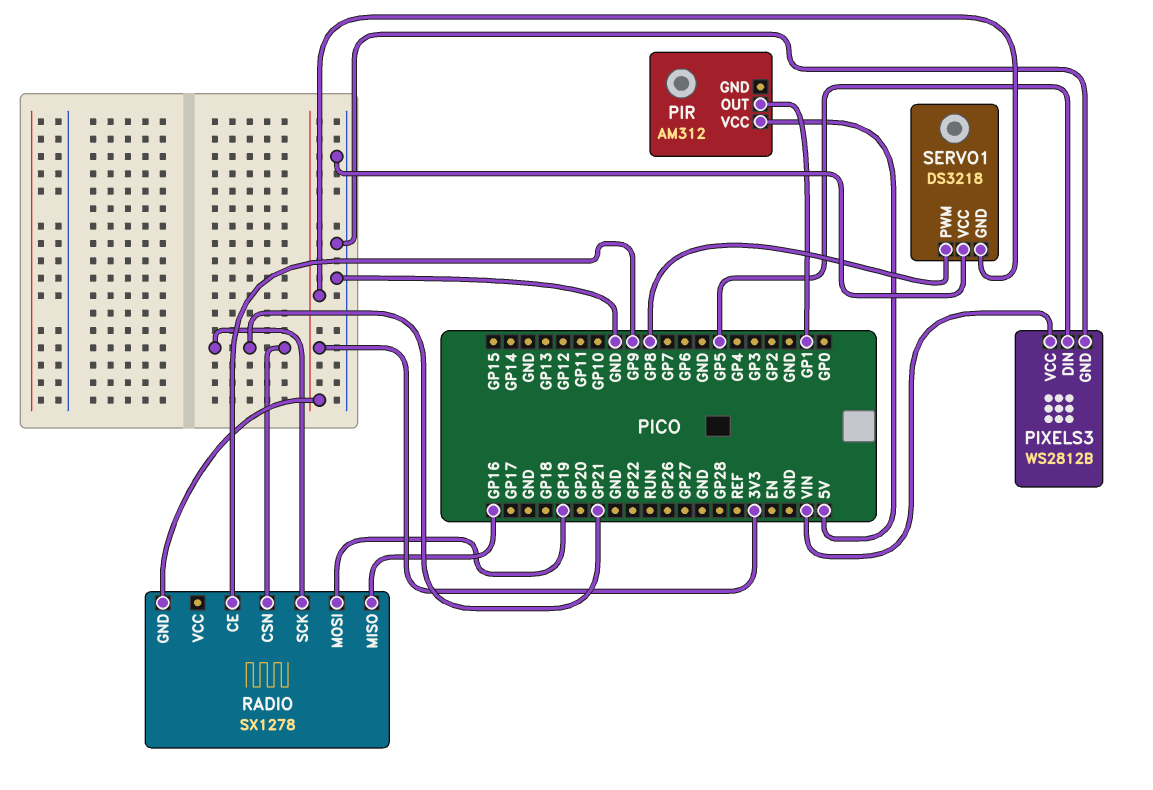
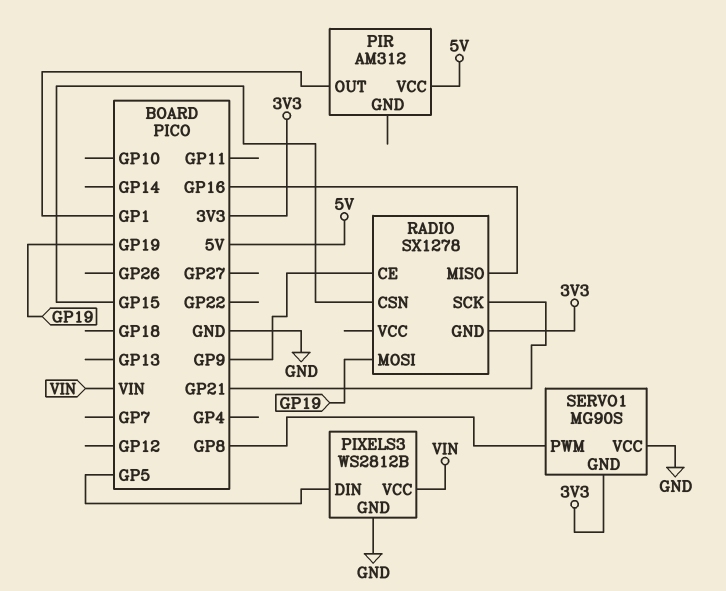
RADIO pin CSN: GP21 -> GP15
SERVO1: DS3218 -> MG90S

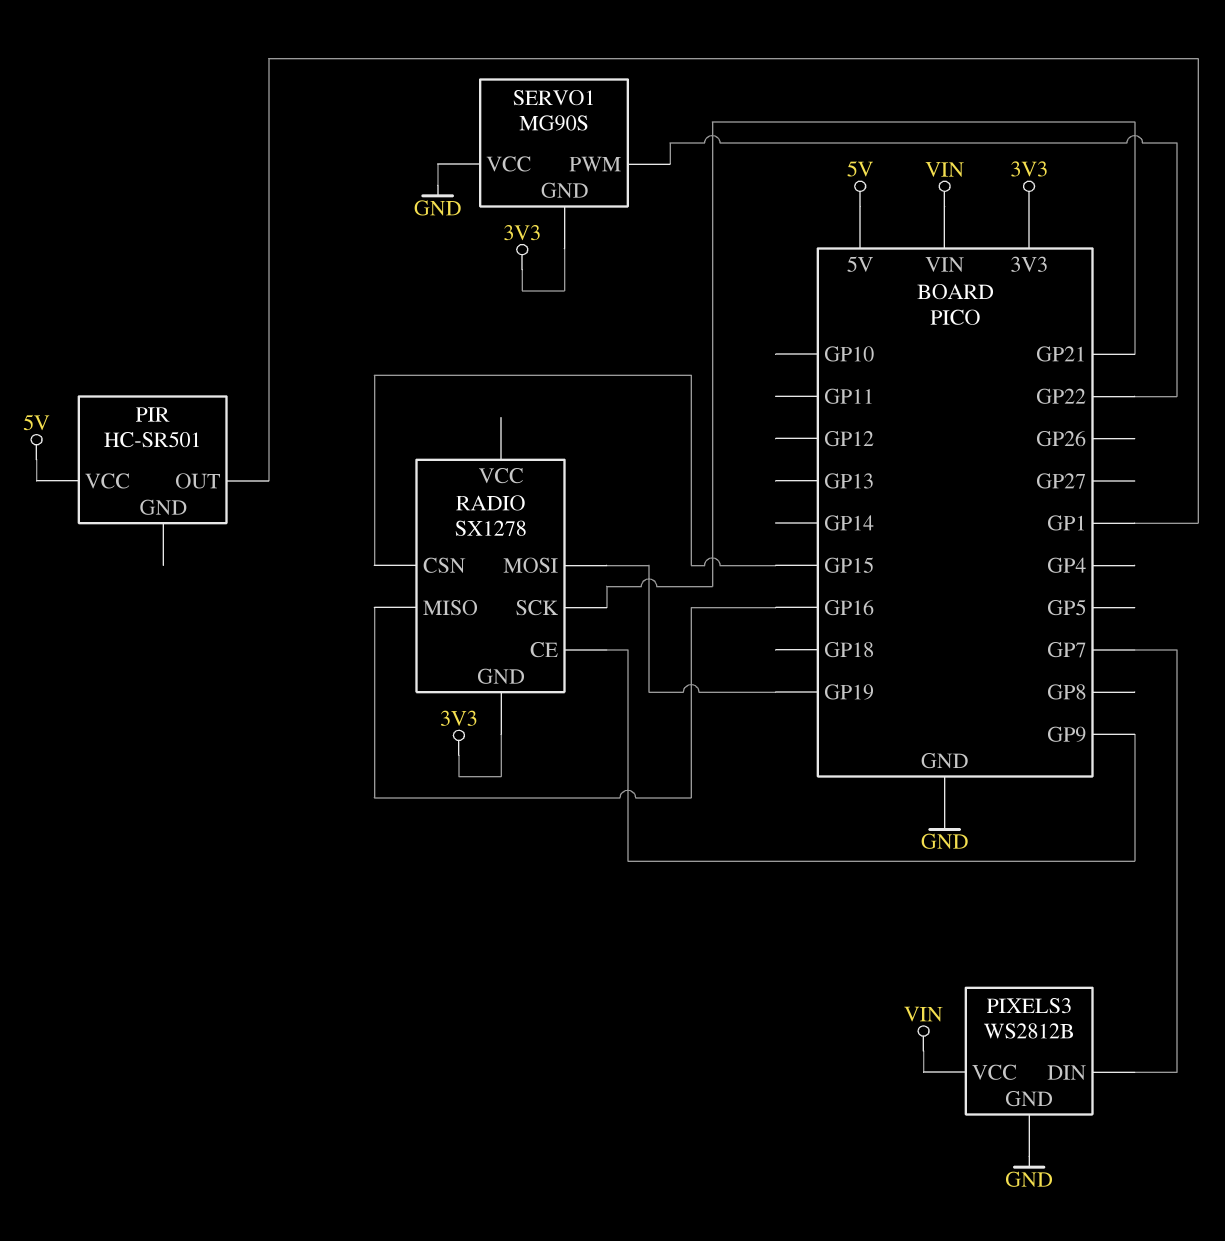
PIR: AM312 -> HC-SR501
PIXELS3 pin DIN: GP5 -> GP7
SERVO1 pin PWM: GP8 -> GP22

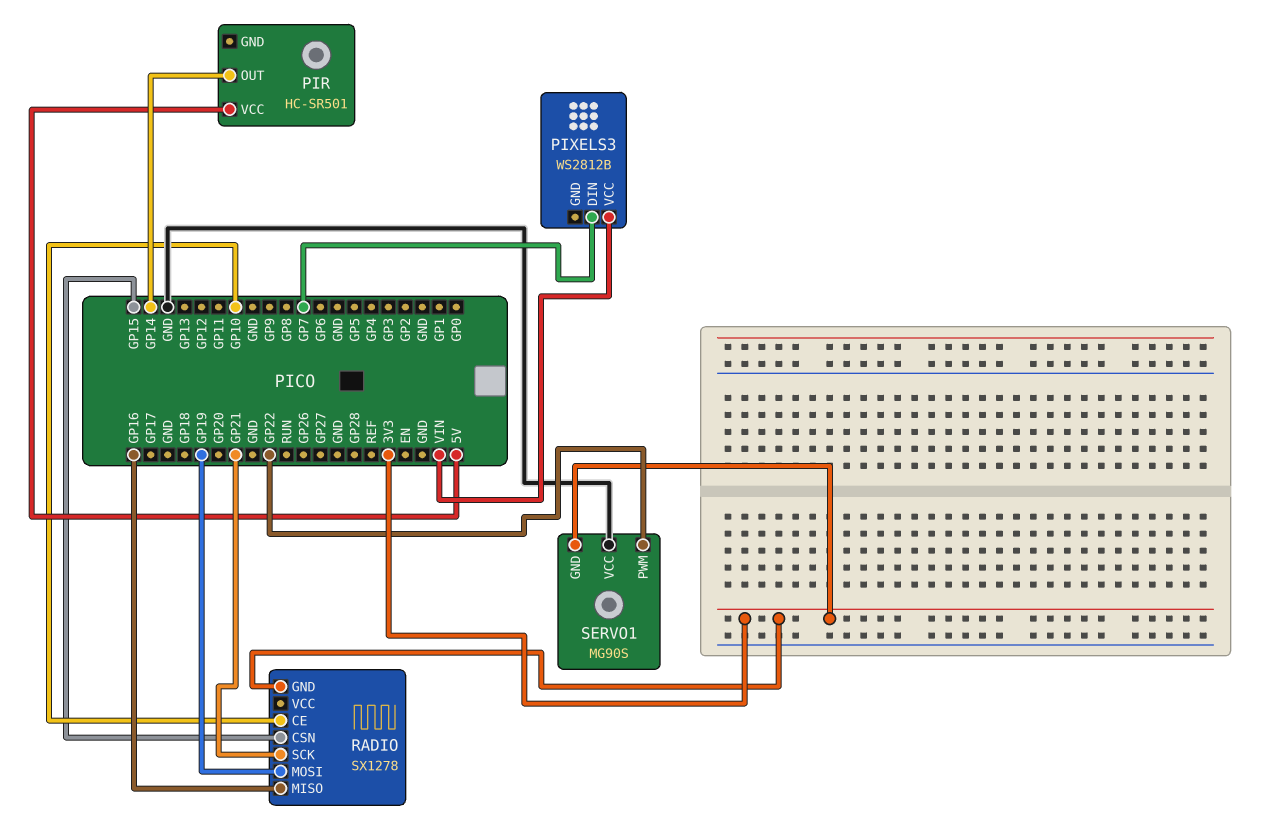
PIR pin OUT: GP1 -> GP14
PIXELS3 pin GND: GND -> none
RADIO pin CE: GP9 -> GP10

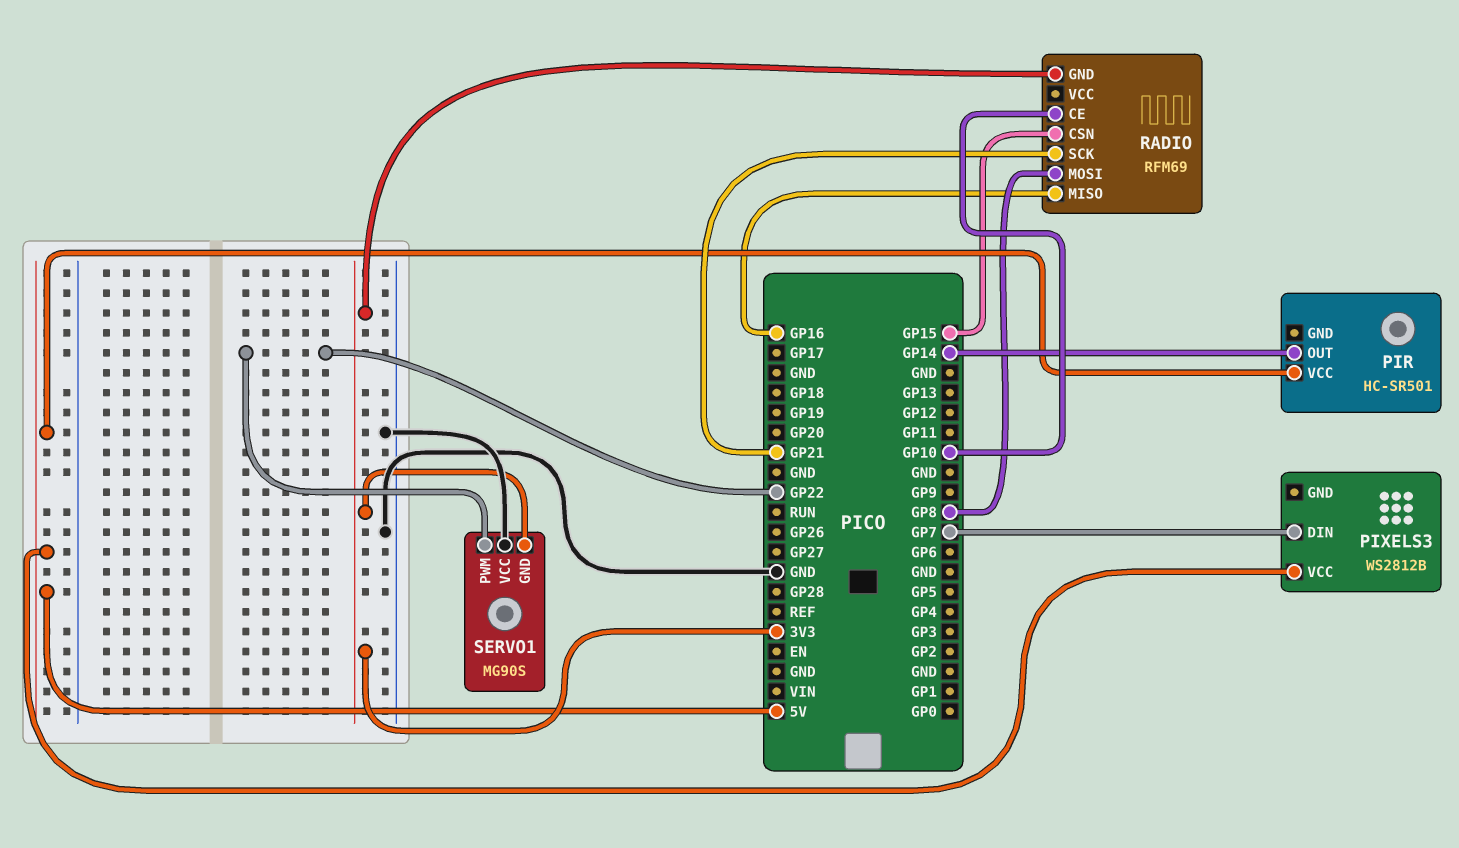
PIXELS3 pin VCC: VIN -> 5V
RADIO: SX1278 -> RFM69
RADIO pin MOSI: GP19 -> GP8

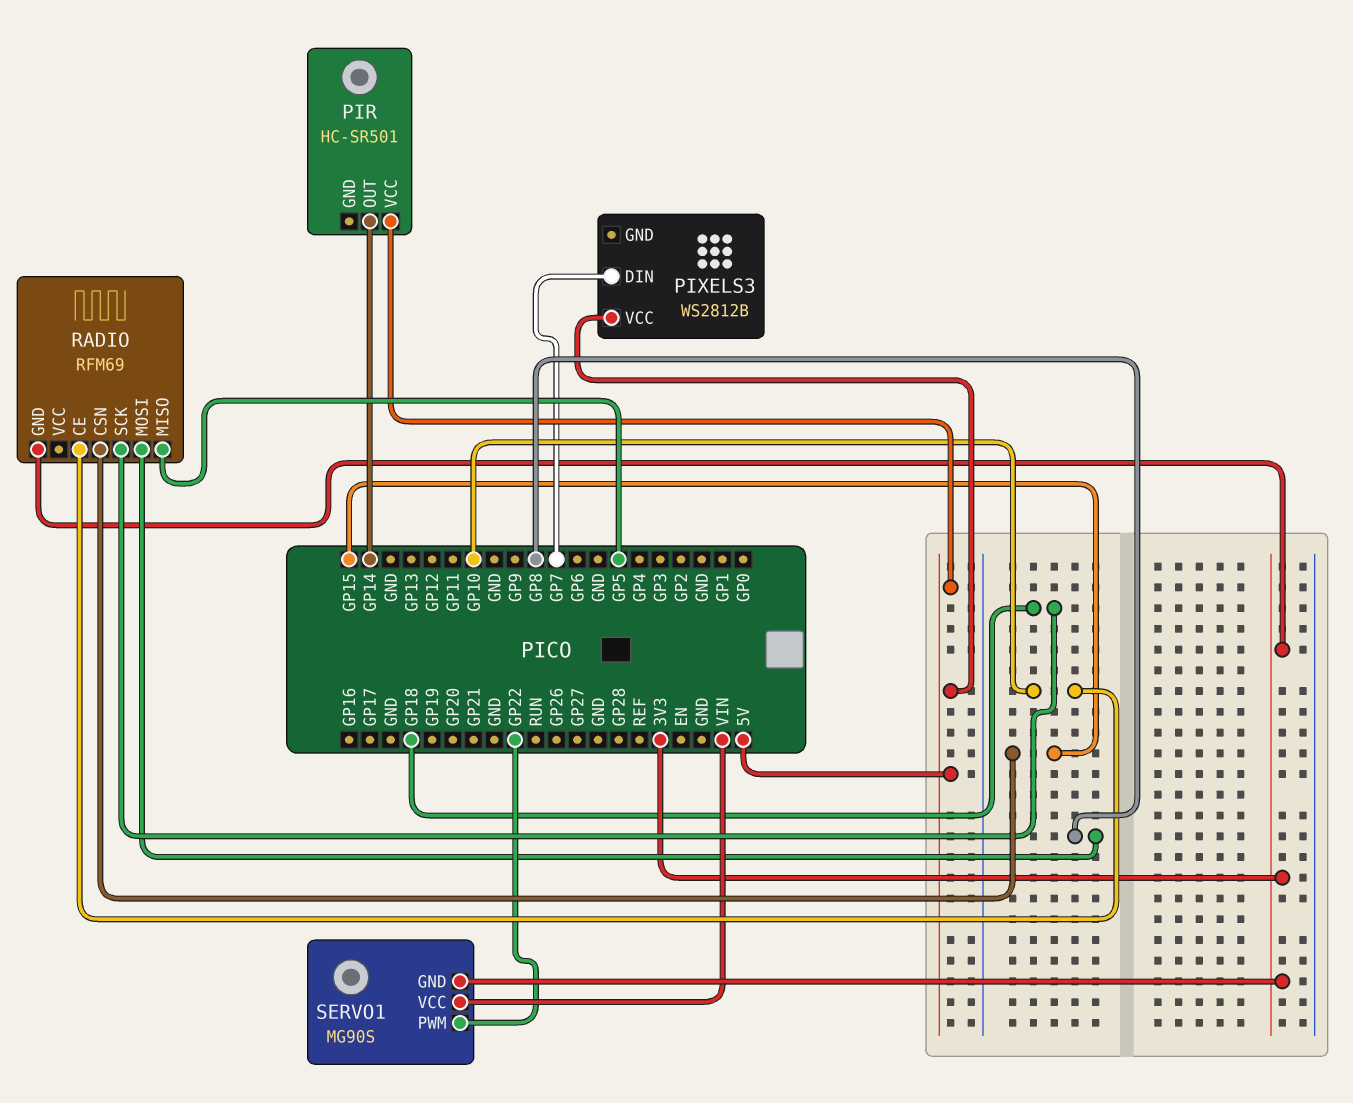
RADIO pin MISO: GP16 -> GP5
RADIO pin SCK: GP21 -> GP18
SERVO1 pin VCC: GND -> VIN

